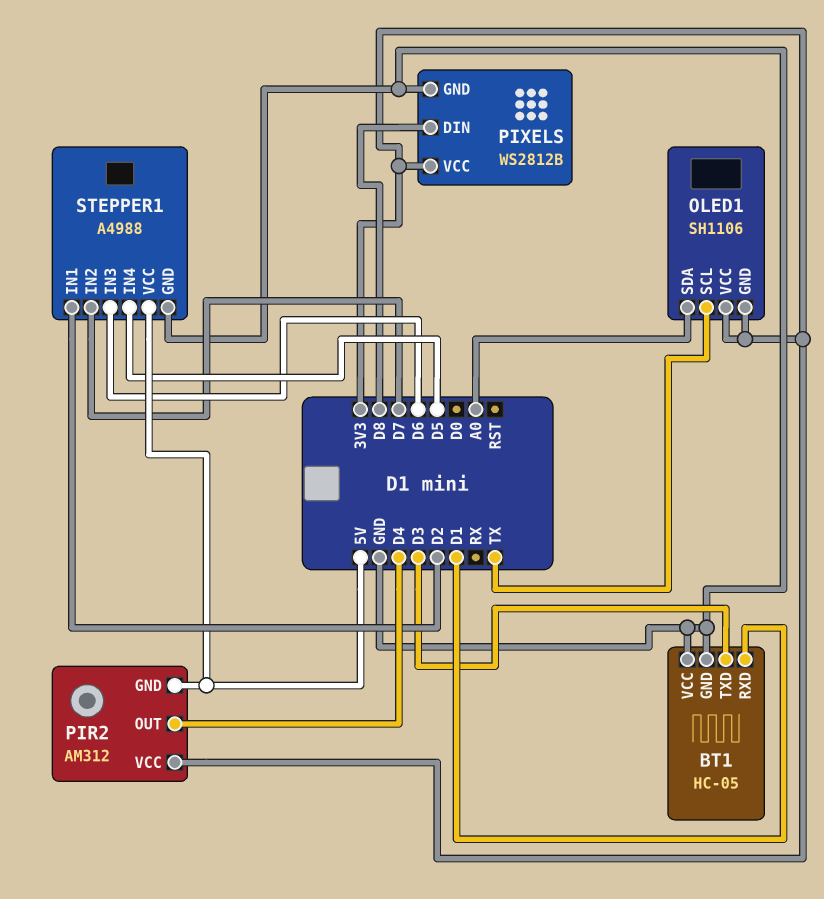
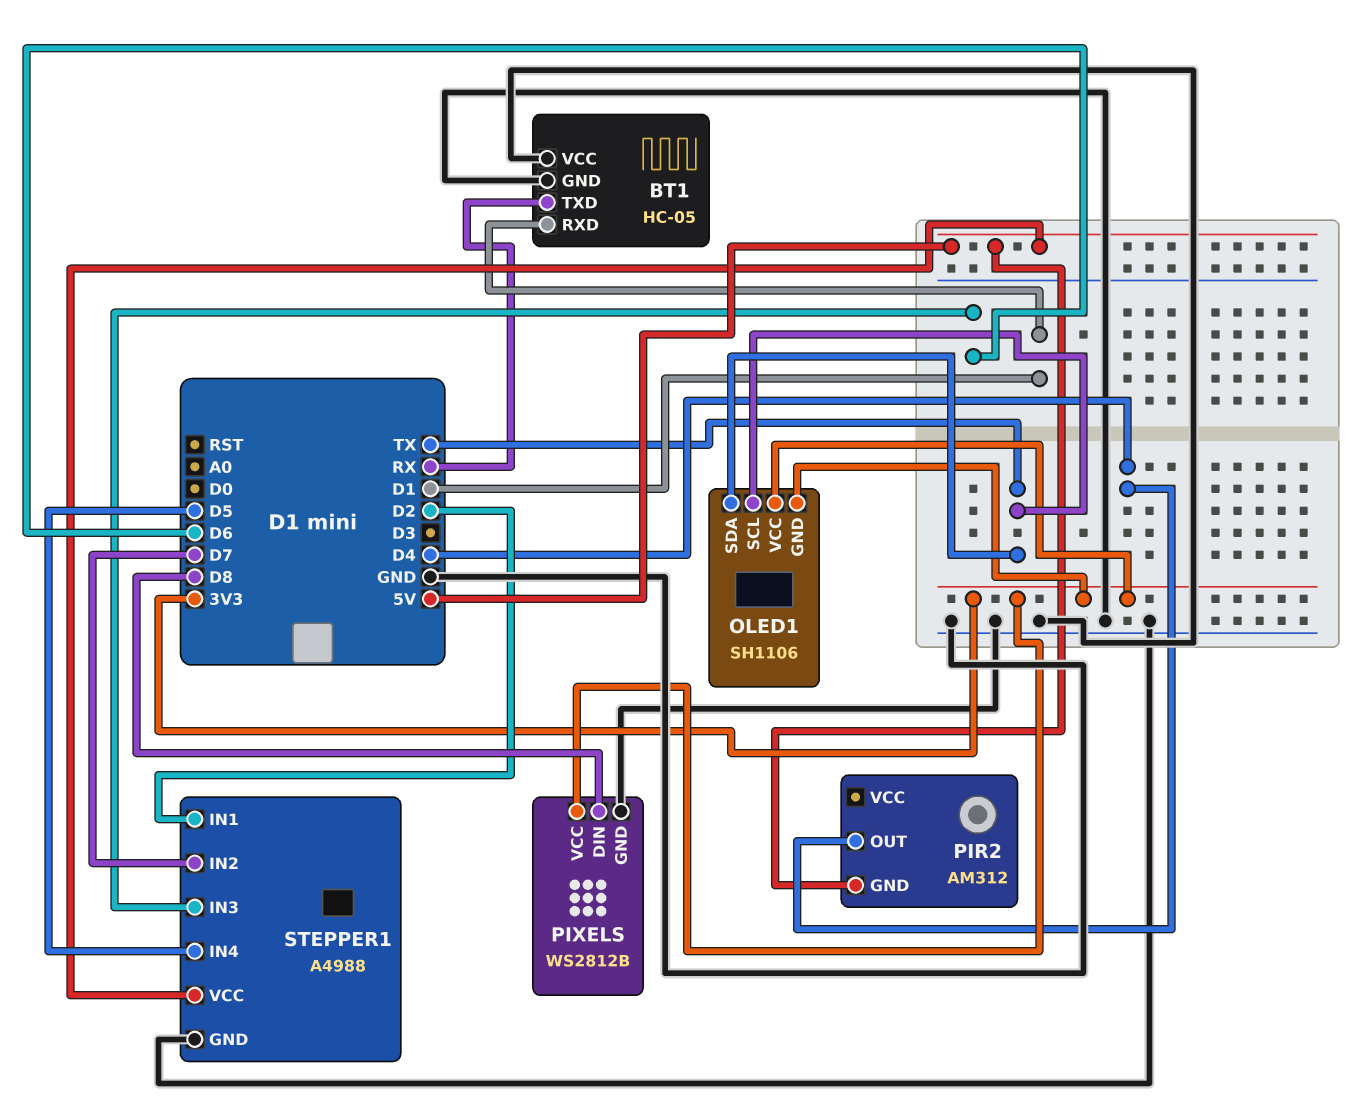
BT1 pin TXD: D3 -> RX
OLED1 pin SDA: A0 -> TX
PIR2 pin VCC: 3V3 -> none

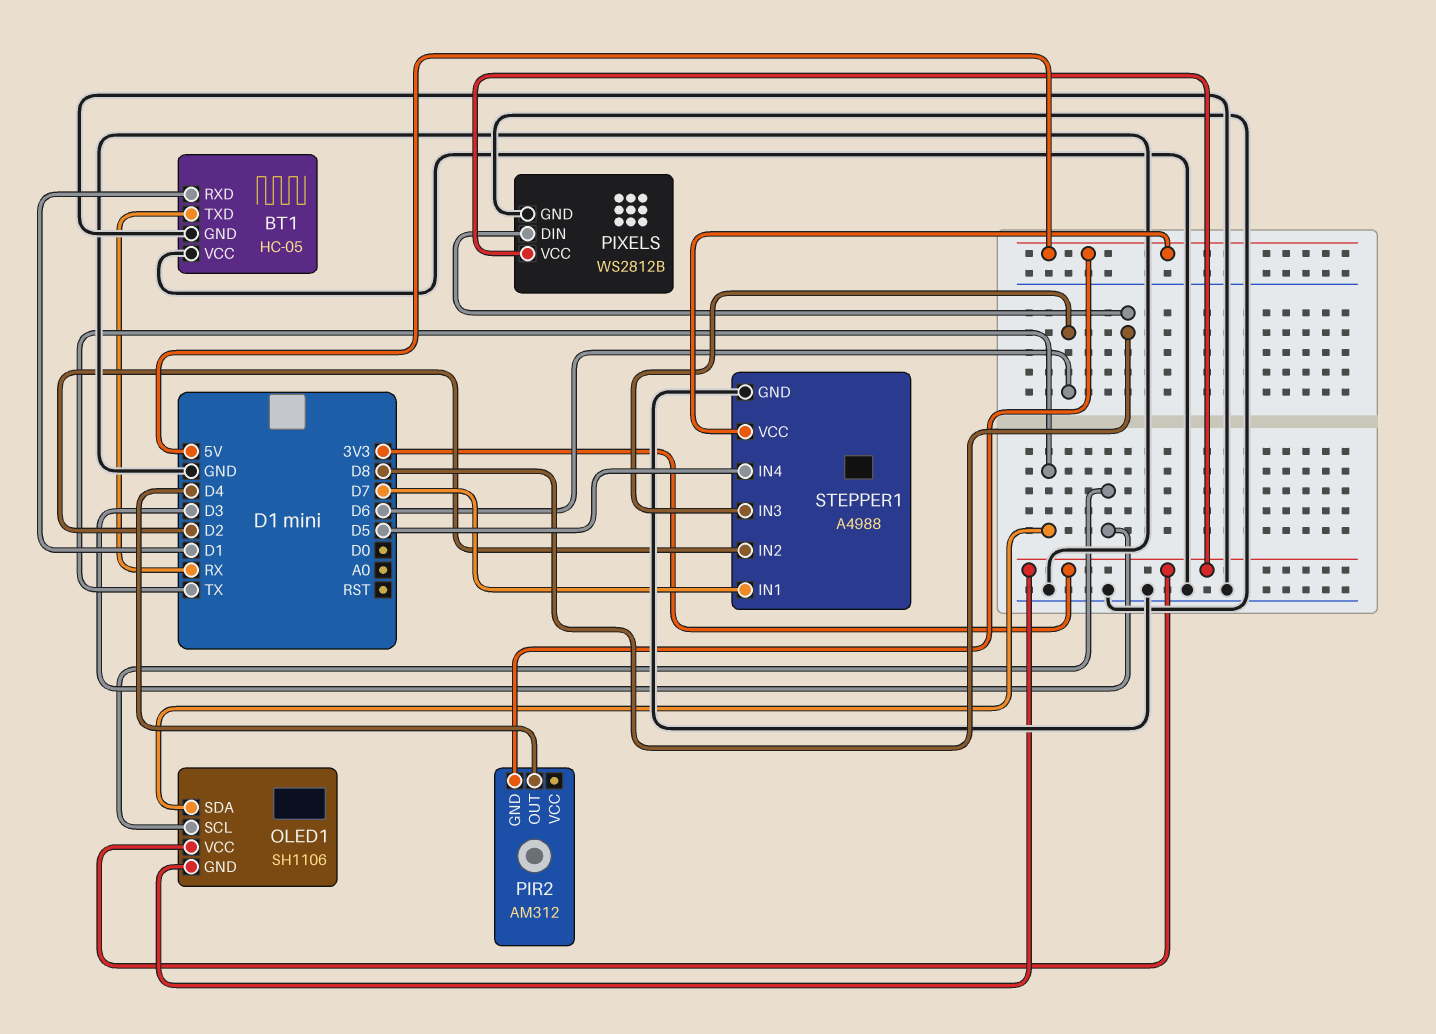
OLED1 pin SCL: TX -> D3
STEPPER1 pin IN1: D2 -> D7
STEPPER1 pin IN2: D7 -> D2

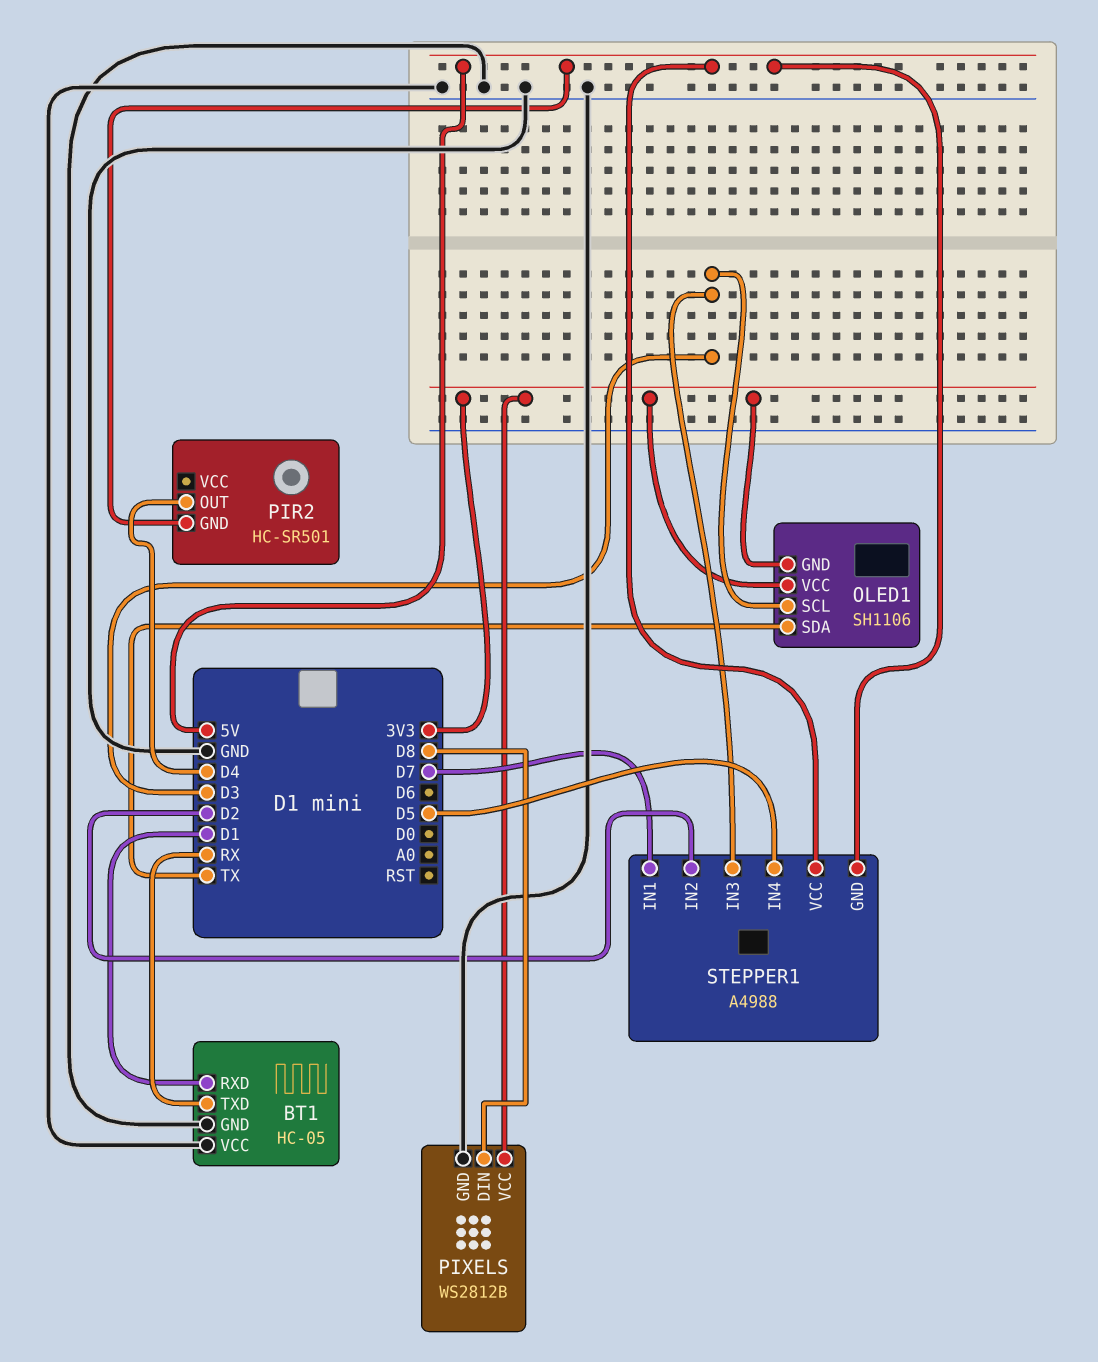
PIR2: AM312 -> HC-SR501
STEPPER1 pin GND: GND -> 5V
STEPPER1 pin IN3: D6 -> D3

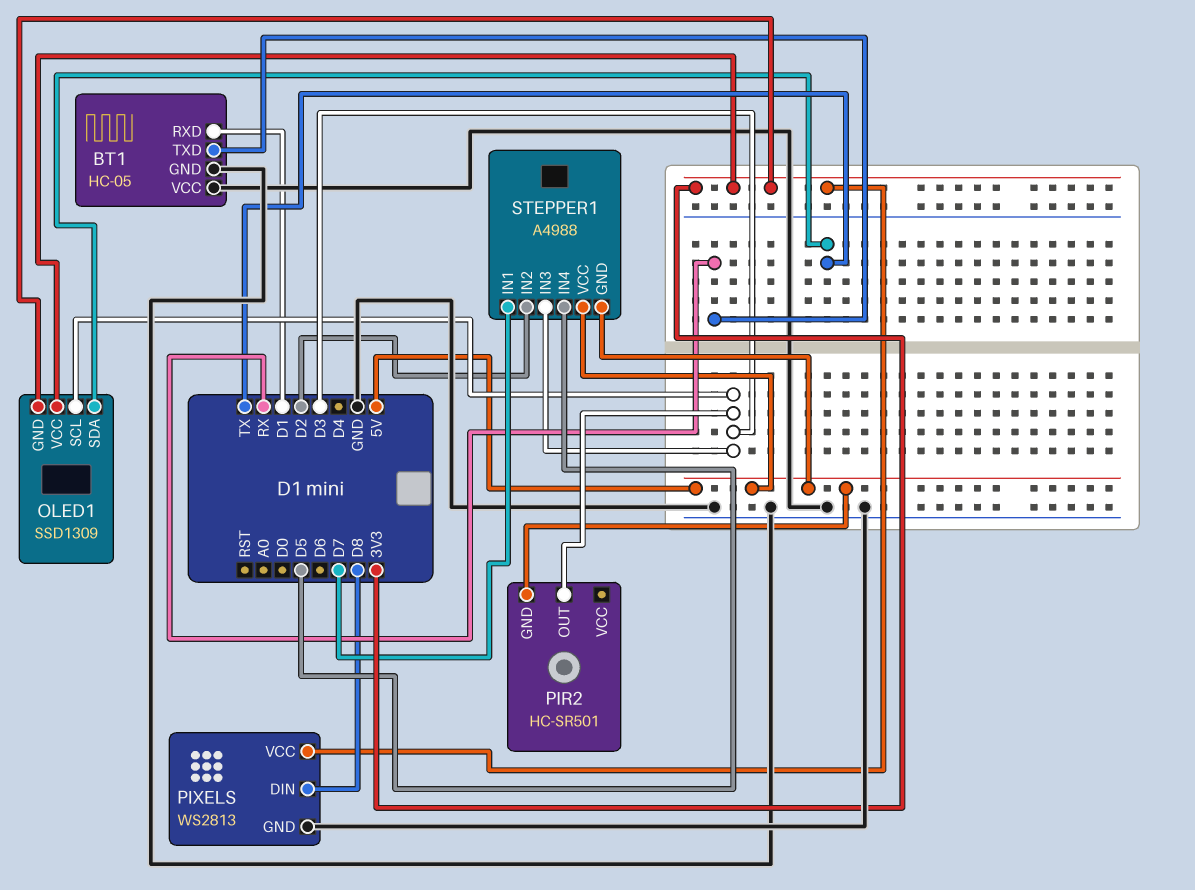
OLED1: SH1106 -> SSD1309
PIR2 pin OUT: D4 -> D3
PIXELS: WS2812B -> WS2813

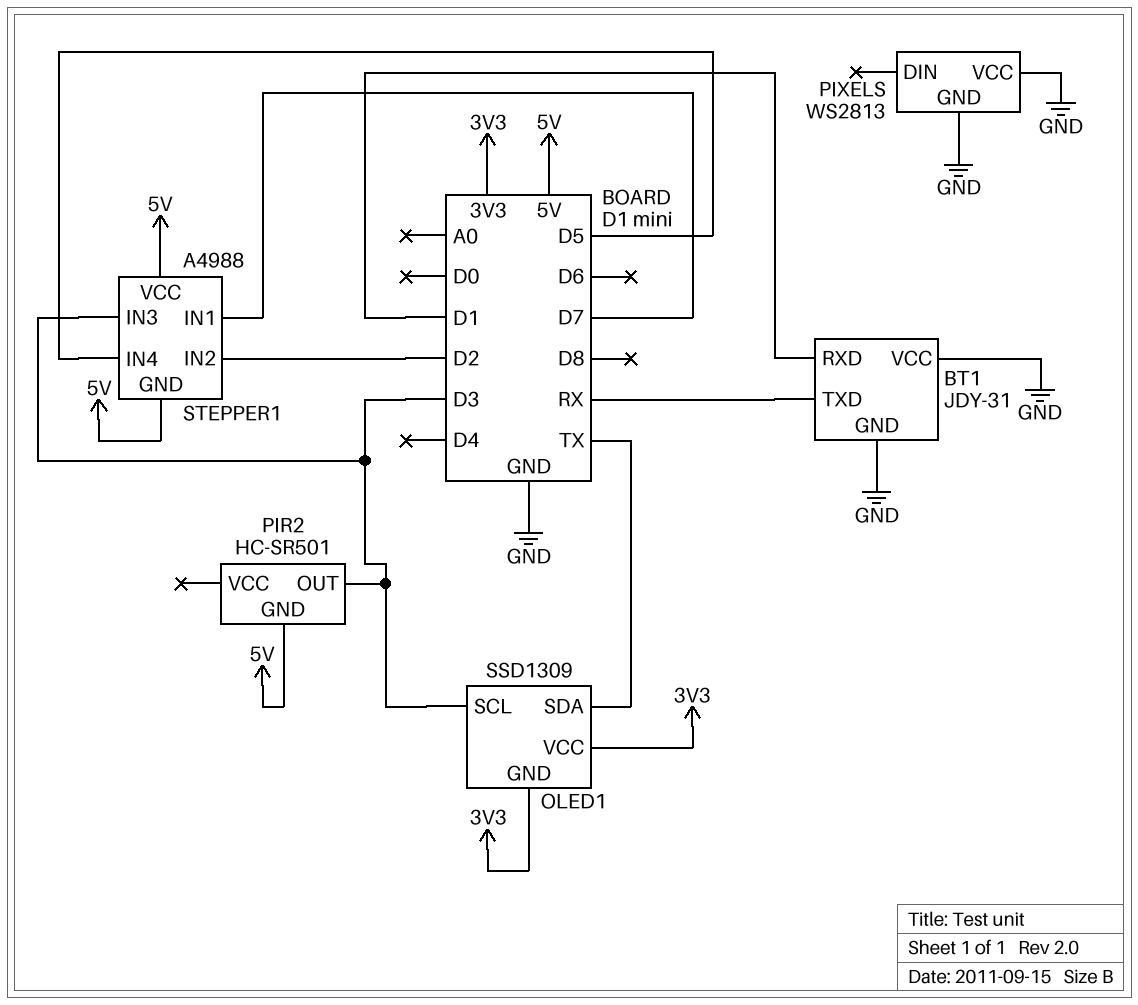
BT1: HC-05 -> JDY-31
PIXELS pin DIN: D8 -> none
PIXELS pin VCC: 3V3 -> GND

